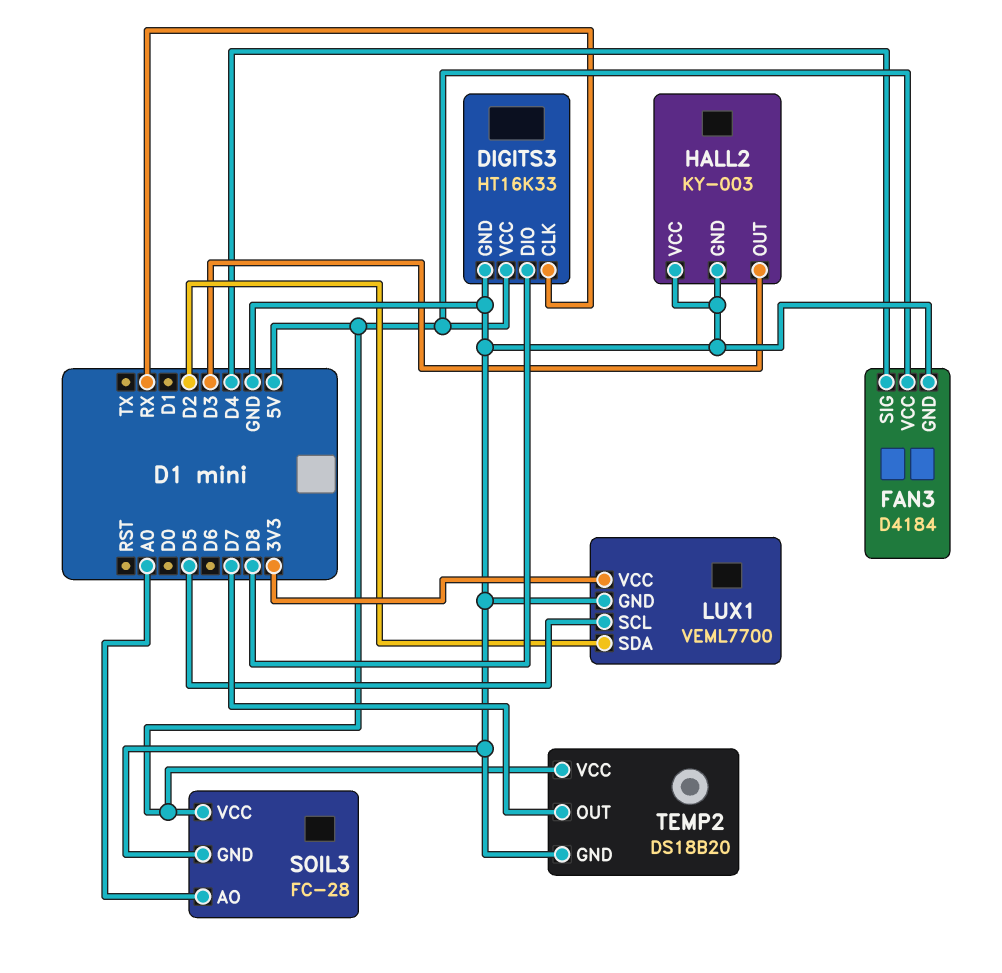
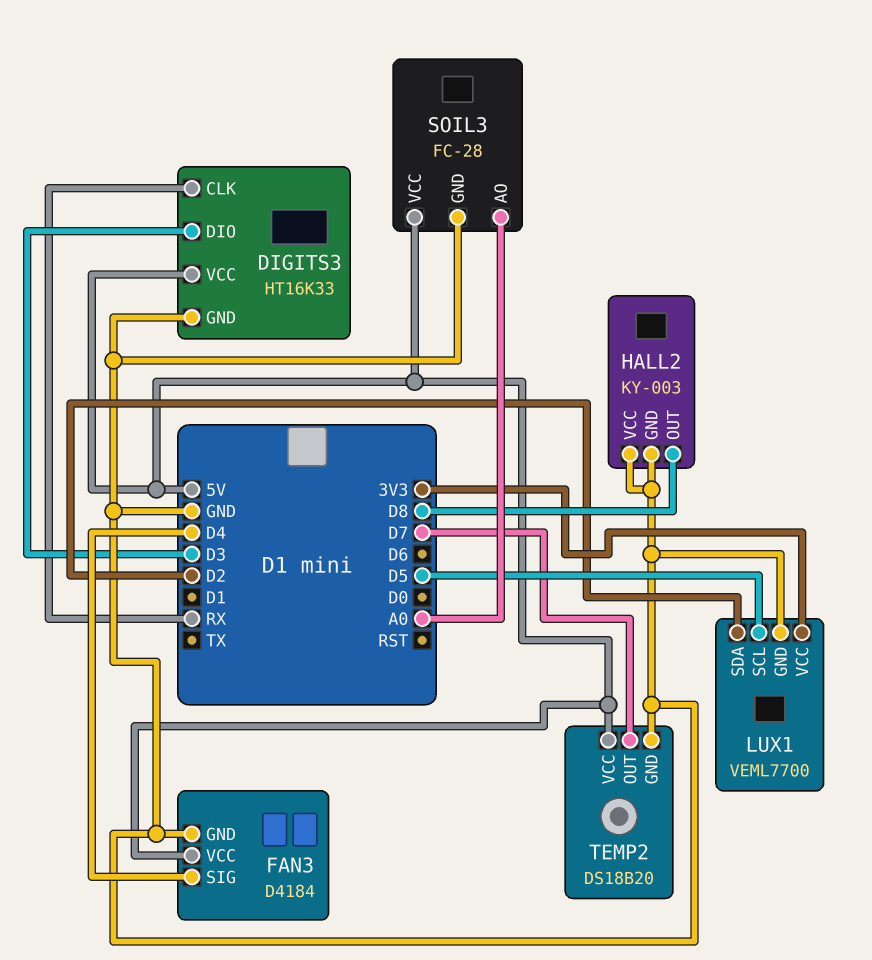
DIGITS3 pin DIO: D8 -> D3
HALL2 pin OUT: D3 -> D8

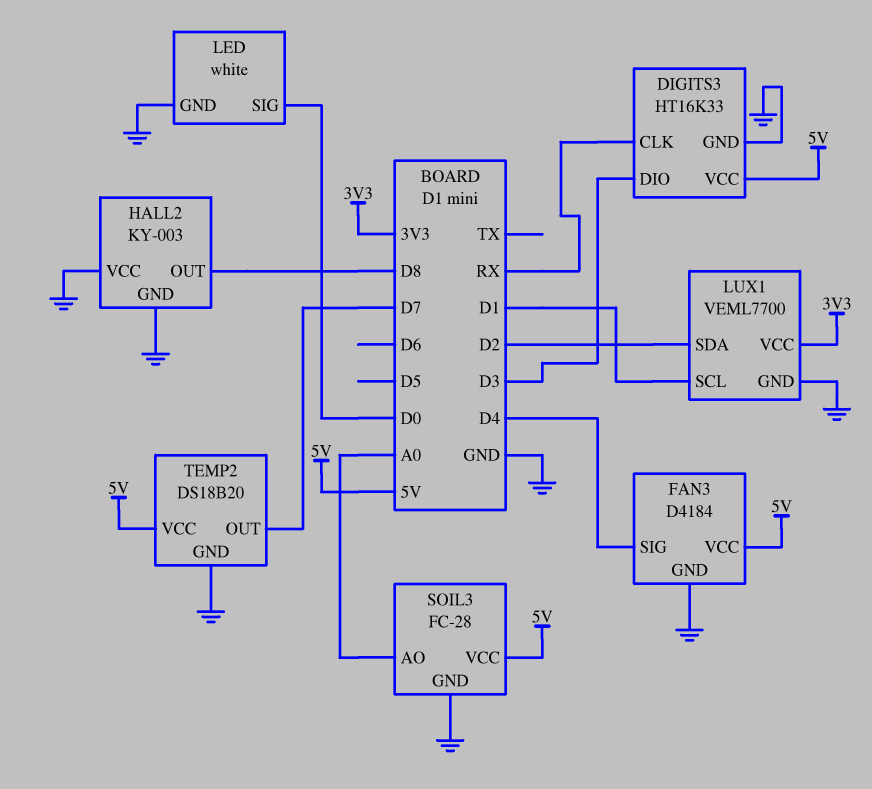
LED: none -> white
LED pin GND: none -> GND
LED pin SIG: none -> D0
LUX1 pin SCL: D5 -> D1

